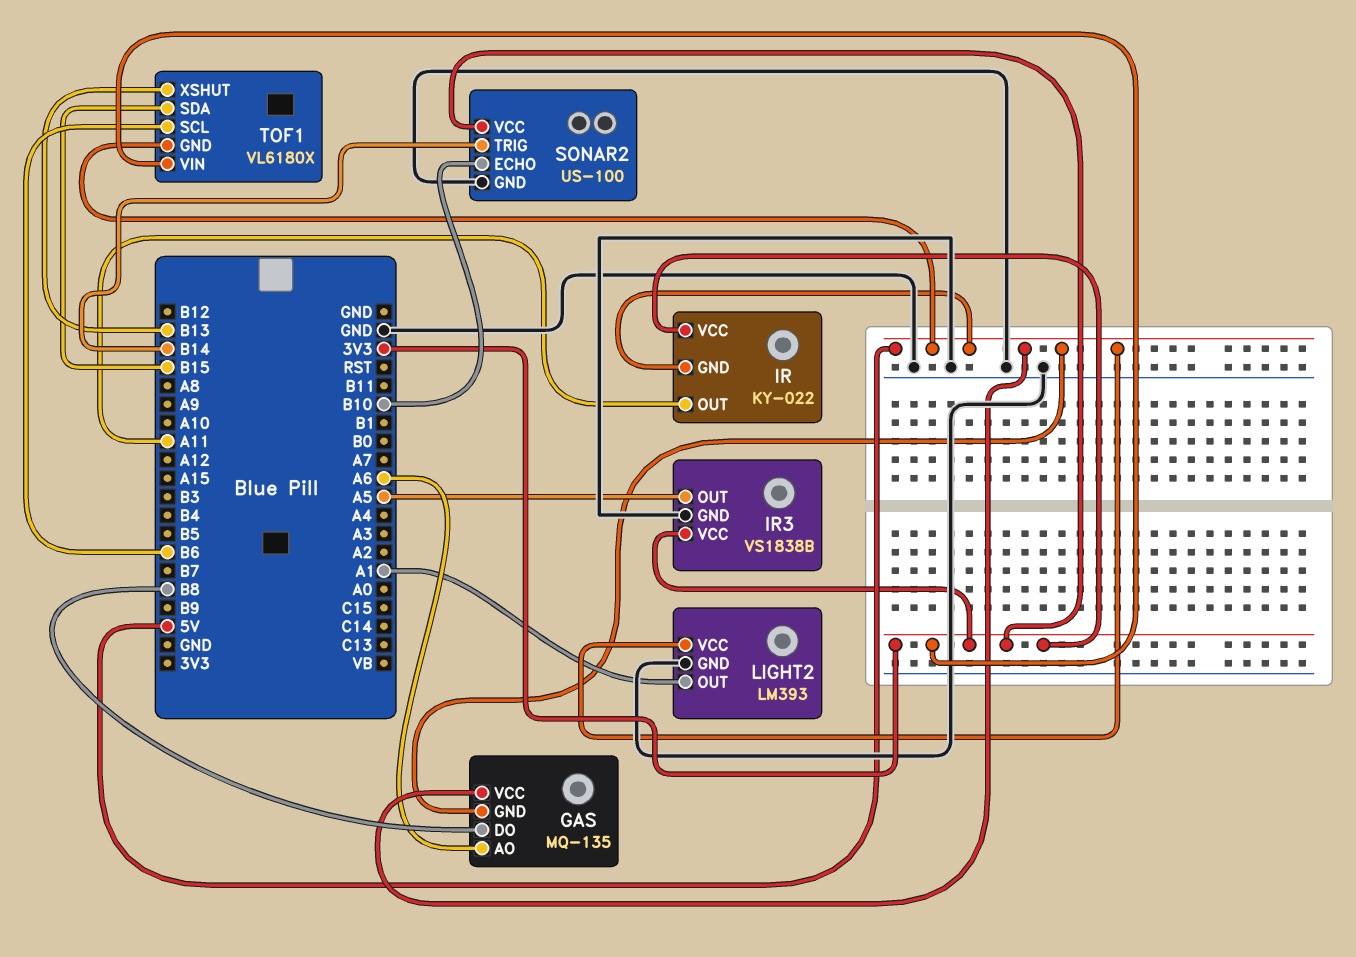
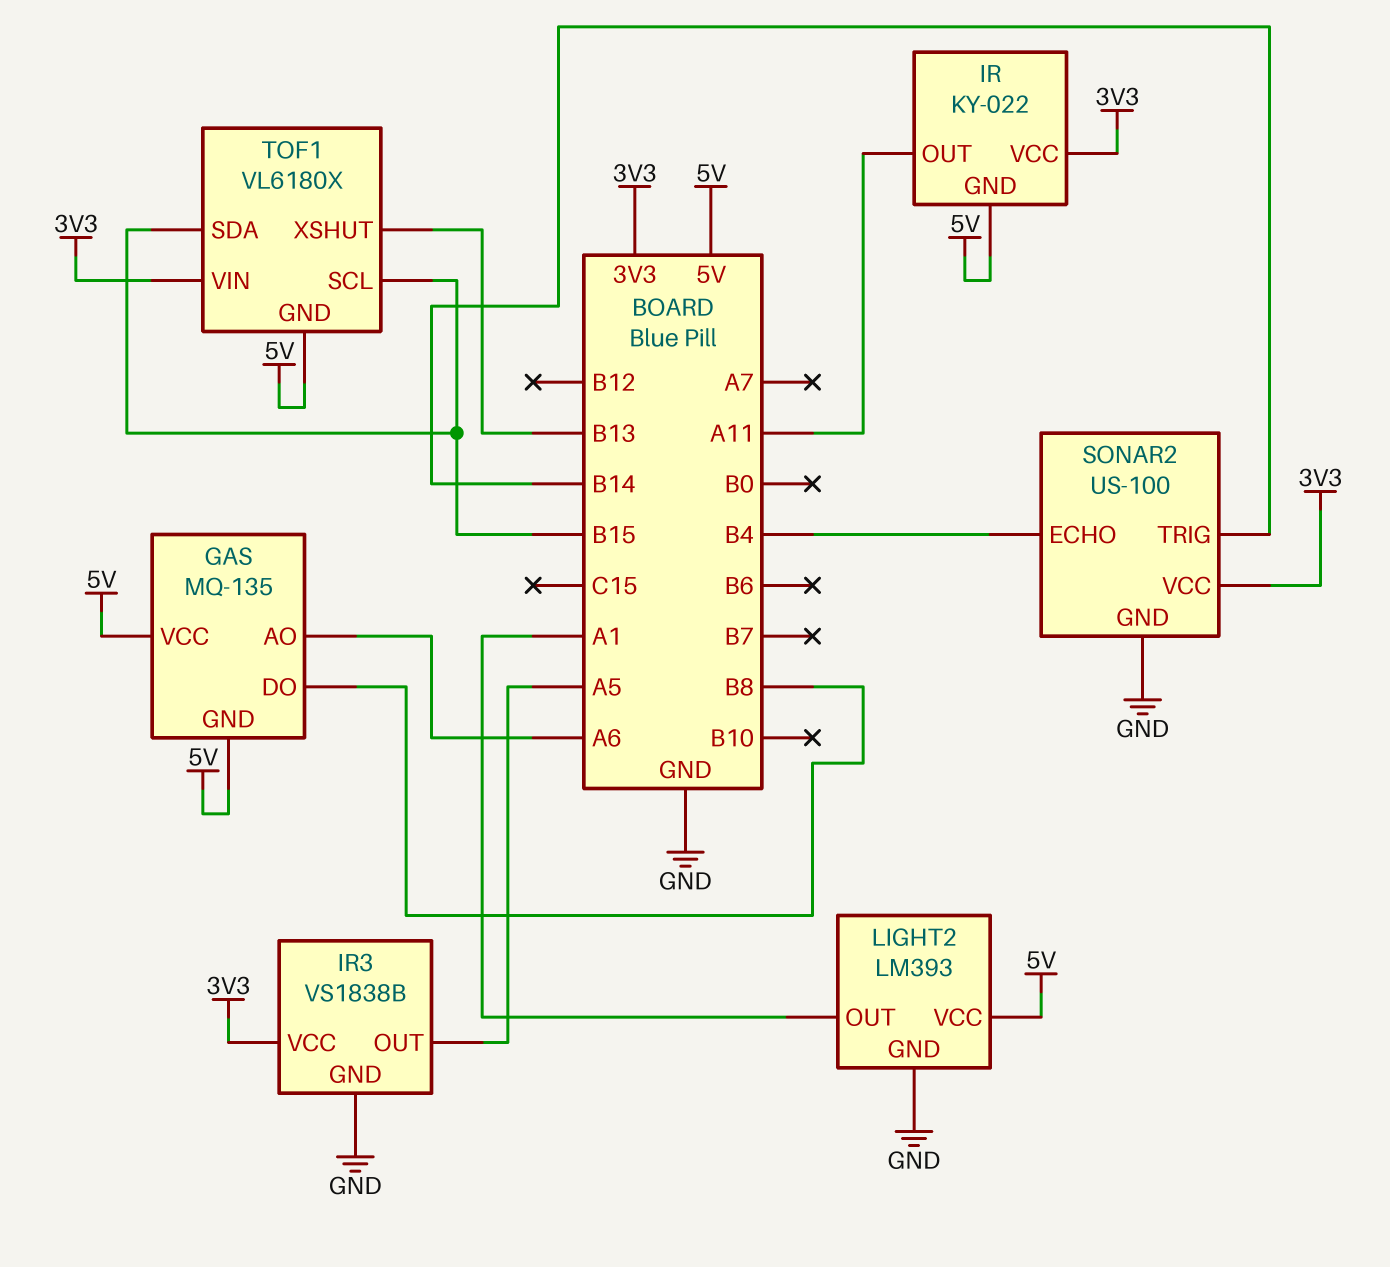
SONAR2 pin ECHO: B10 -> B4
TOF1 pin SCL: B6 -> B15

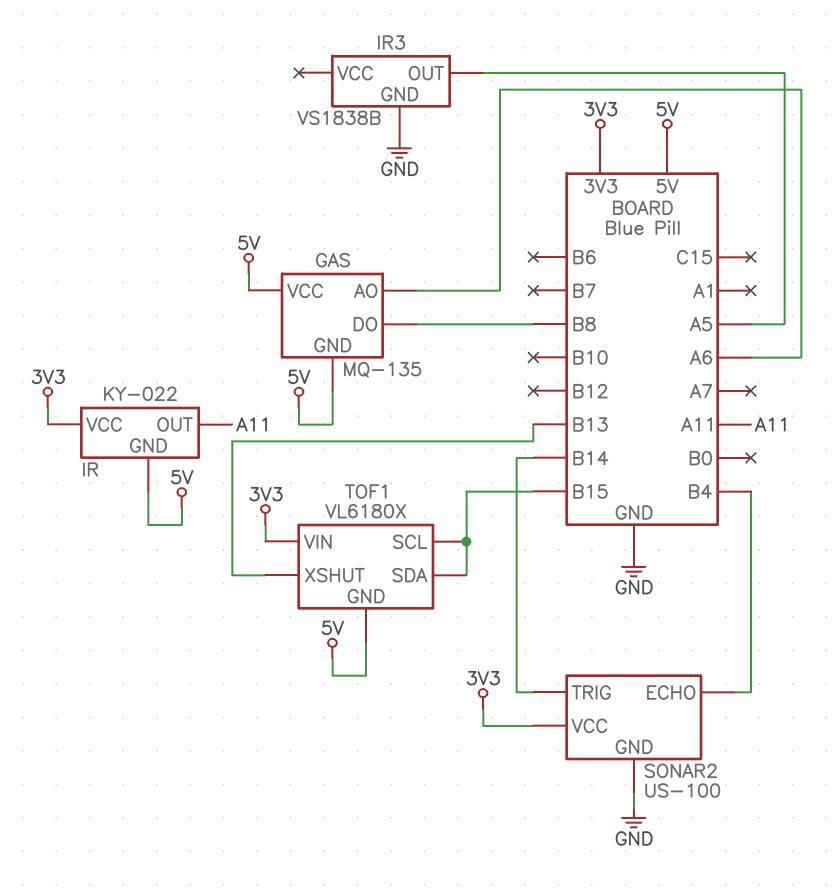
IR3 pin VCC: 3V3 -> none
LIGHT2: LM393 -> none
LIGHT2 pin GND: GND -> none
LIGHT2 pin OUT: A1 -> none
LIGHT2 pin VCC: 5V -> none

